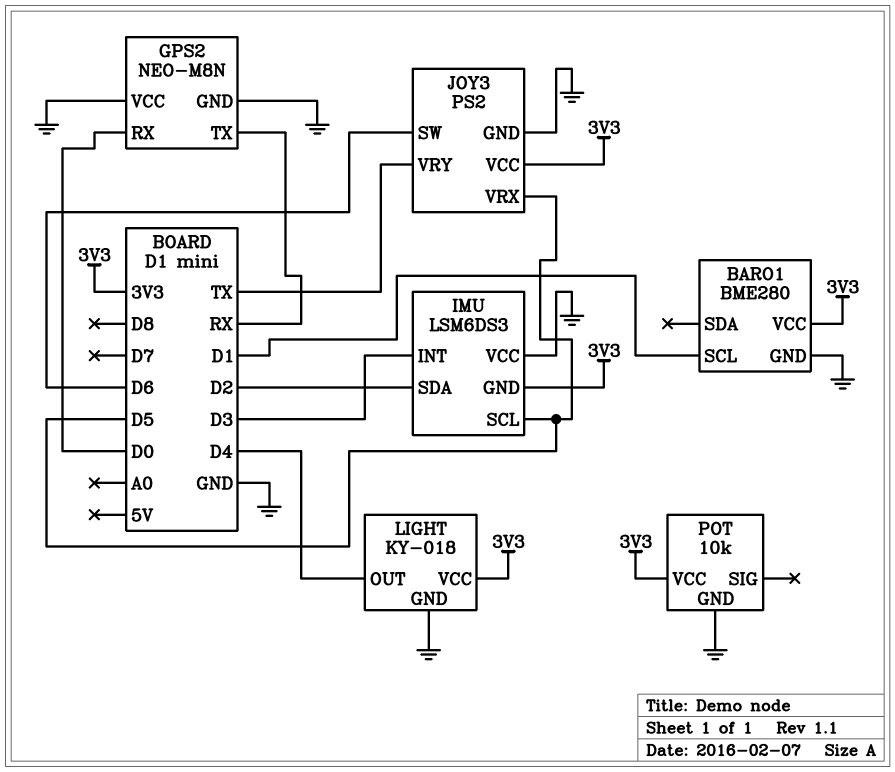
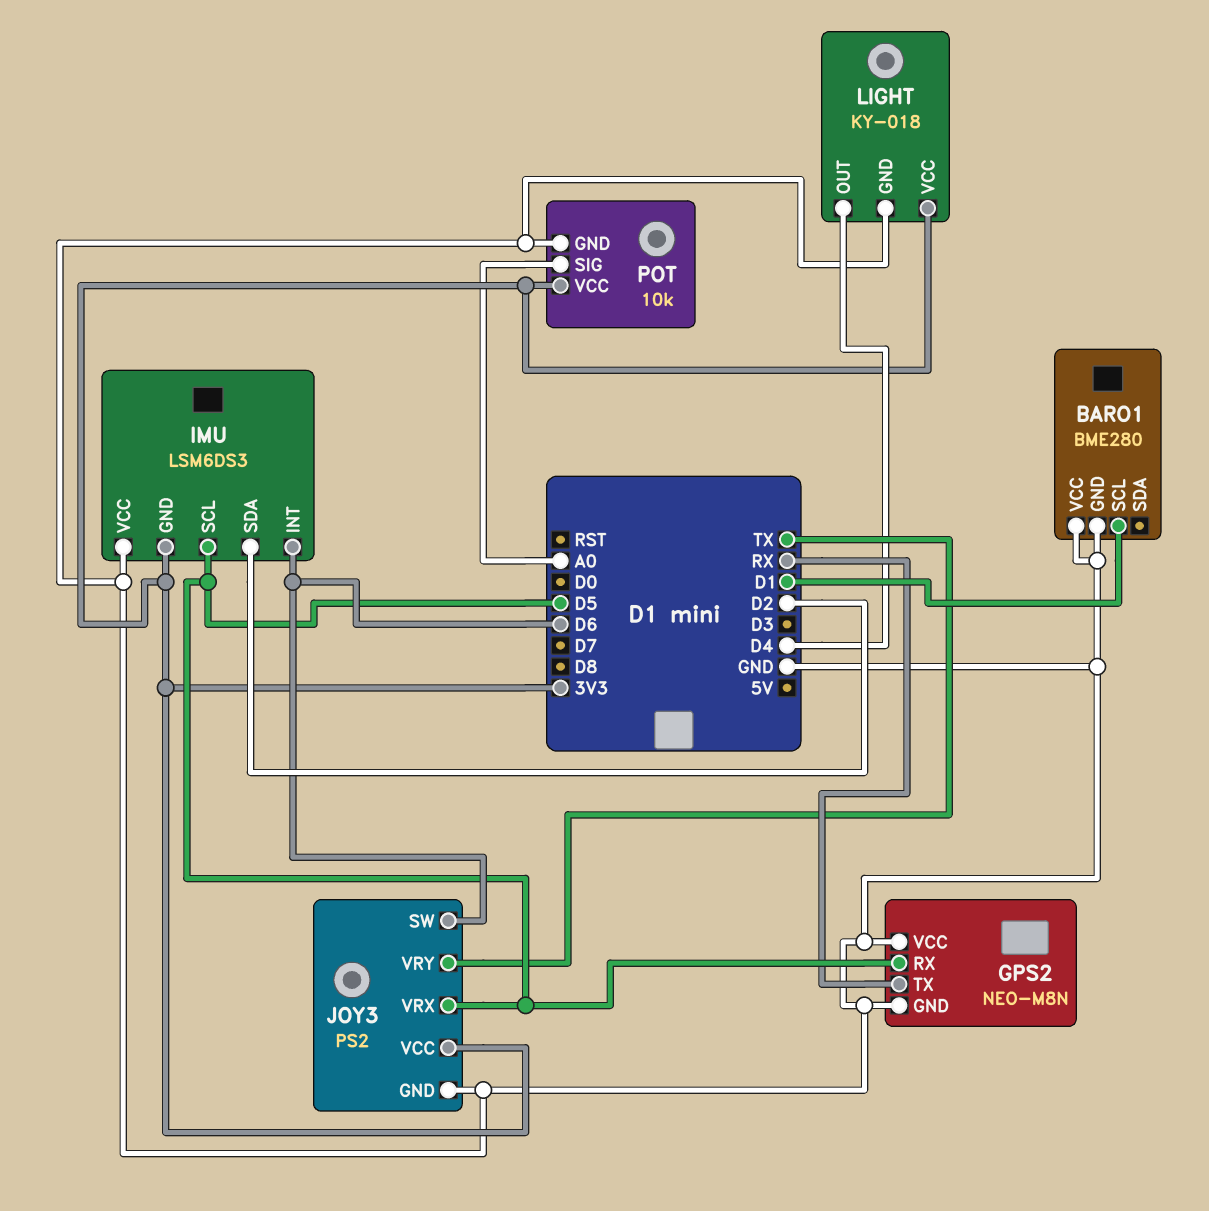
BARO1 pin VCC: 3V3 -> GND
GPS2 pin RX: D0 -> D5
IMU pin INT: D3 -> D6
POT pin SIG: none -> A0

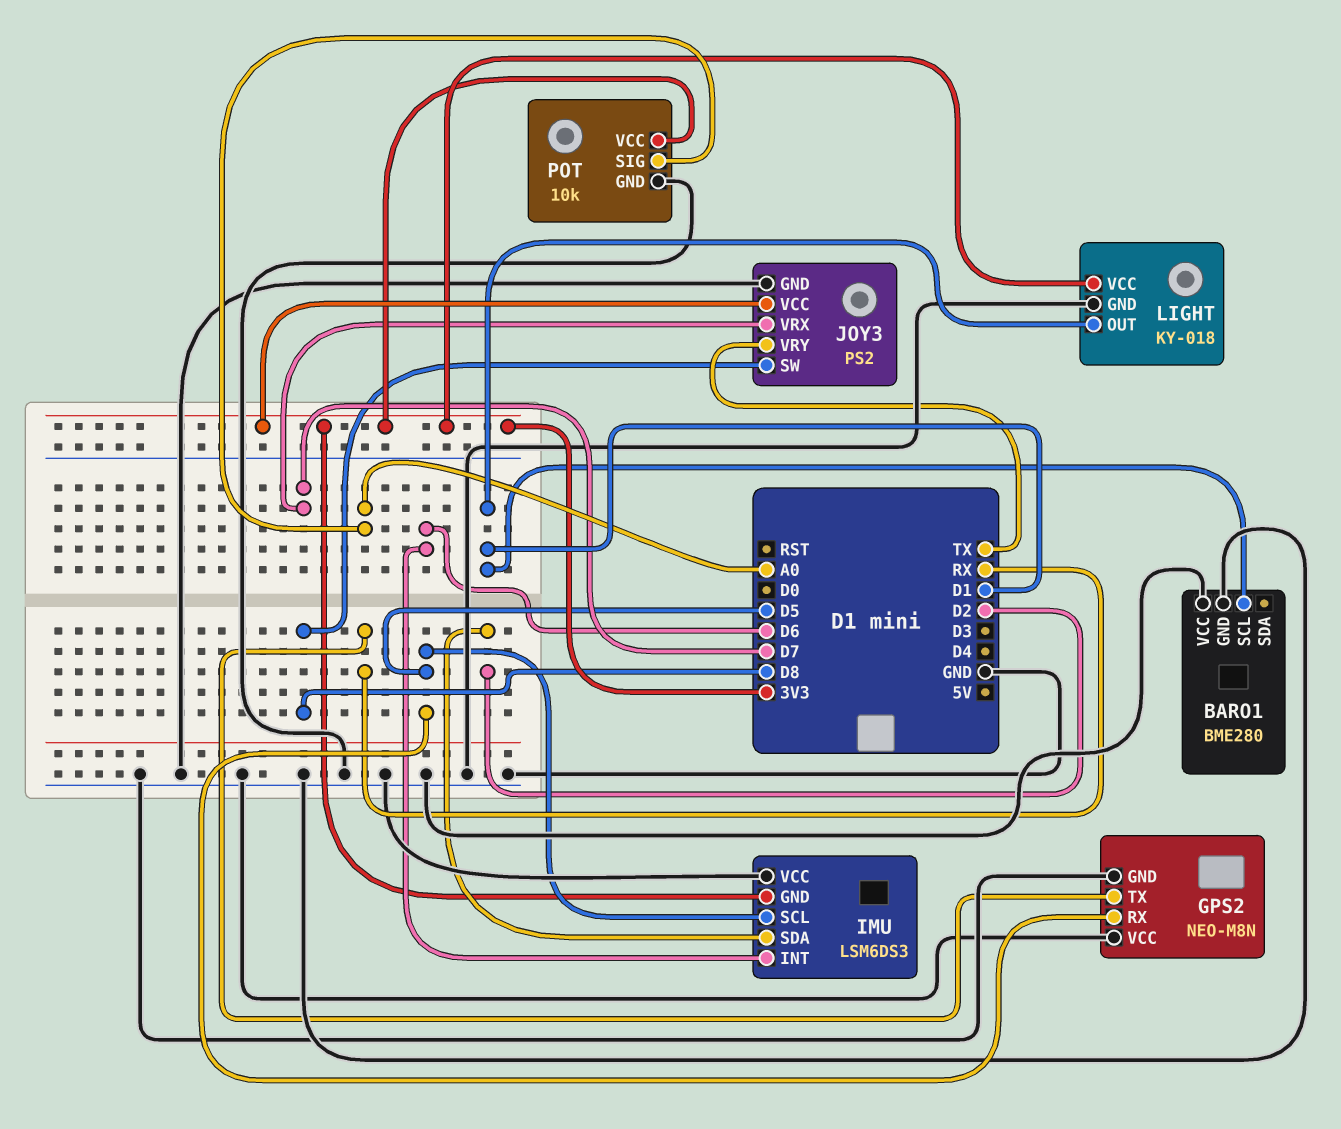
JOY3 pin SW: D6 -> D8
JOY3 pin VRX: D5 -> D7
LIGHT pin OUT: D4 -> D1

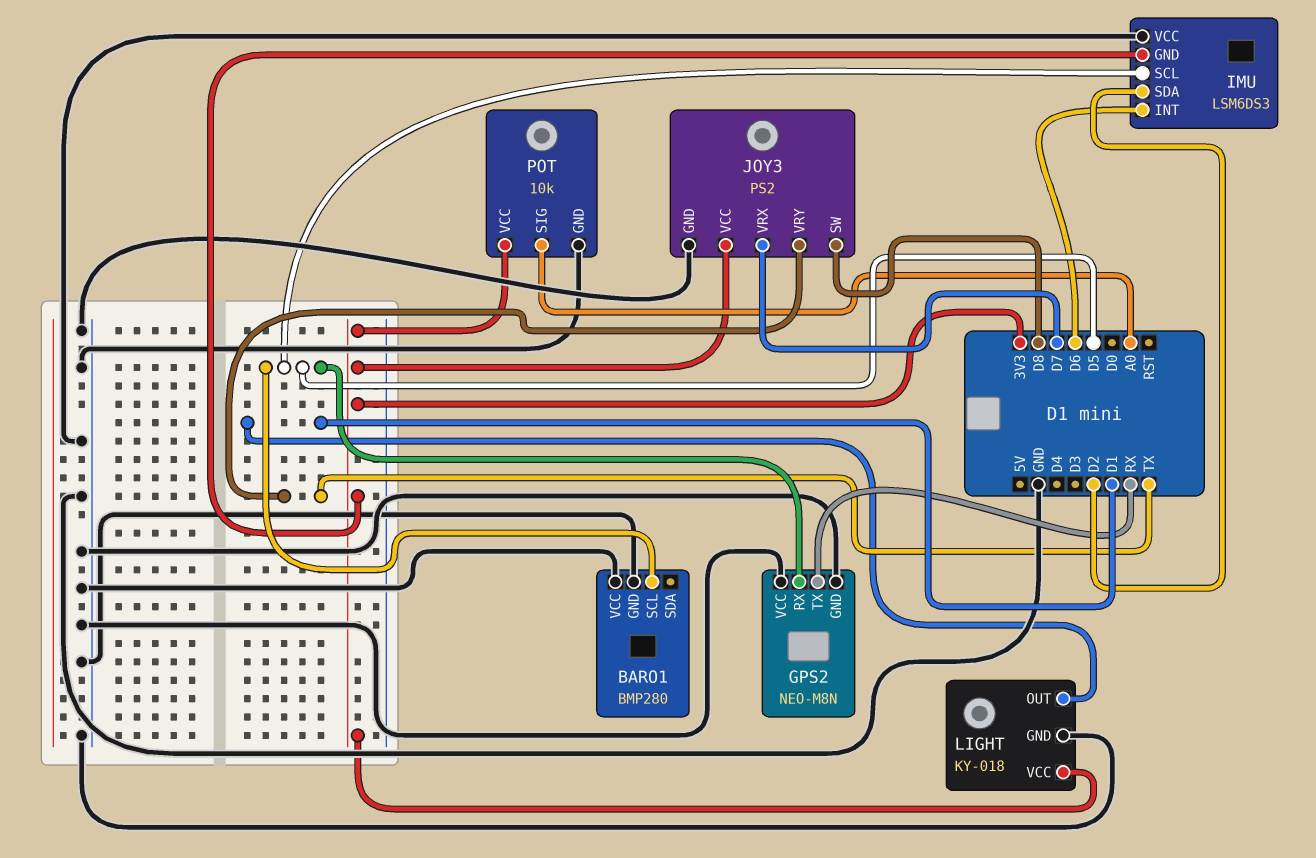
BARO1: BME280 -> BMP280
BARO1 pin SCL: D1 -> D5

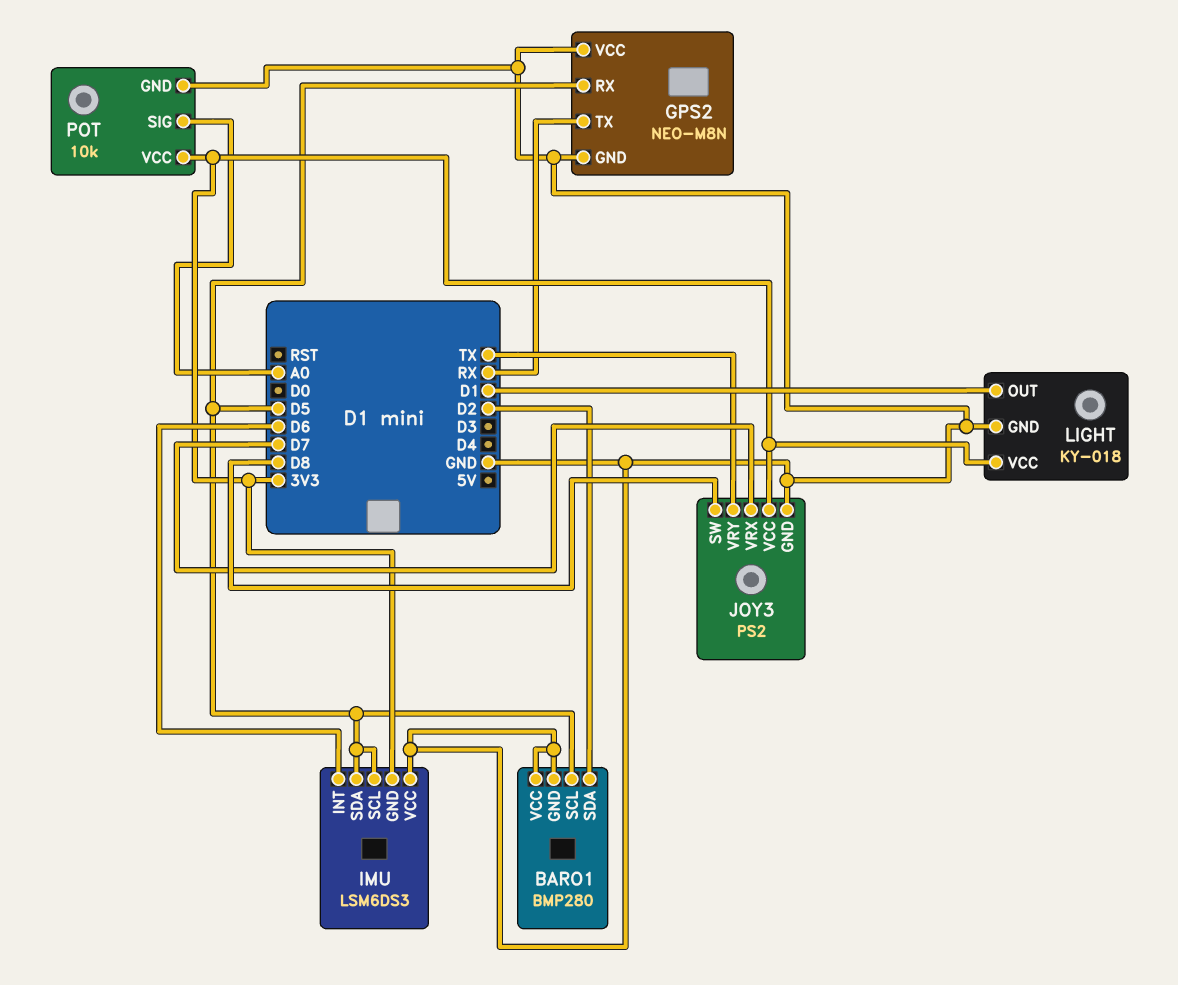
BARO1 pin SDA: none -> D2
IMU pin SDA: D2 -> D5

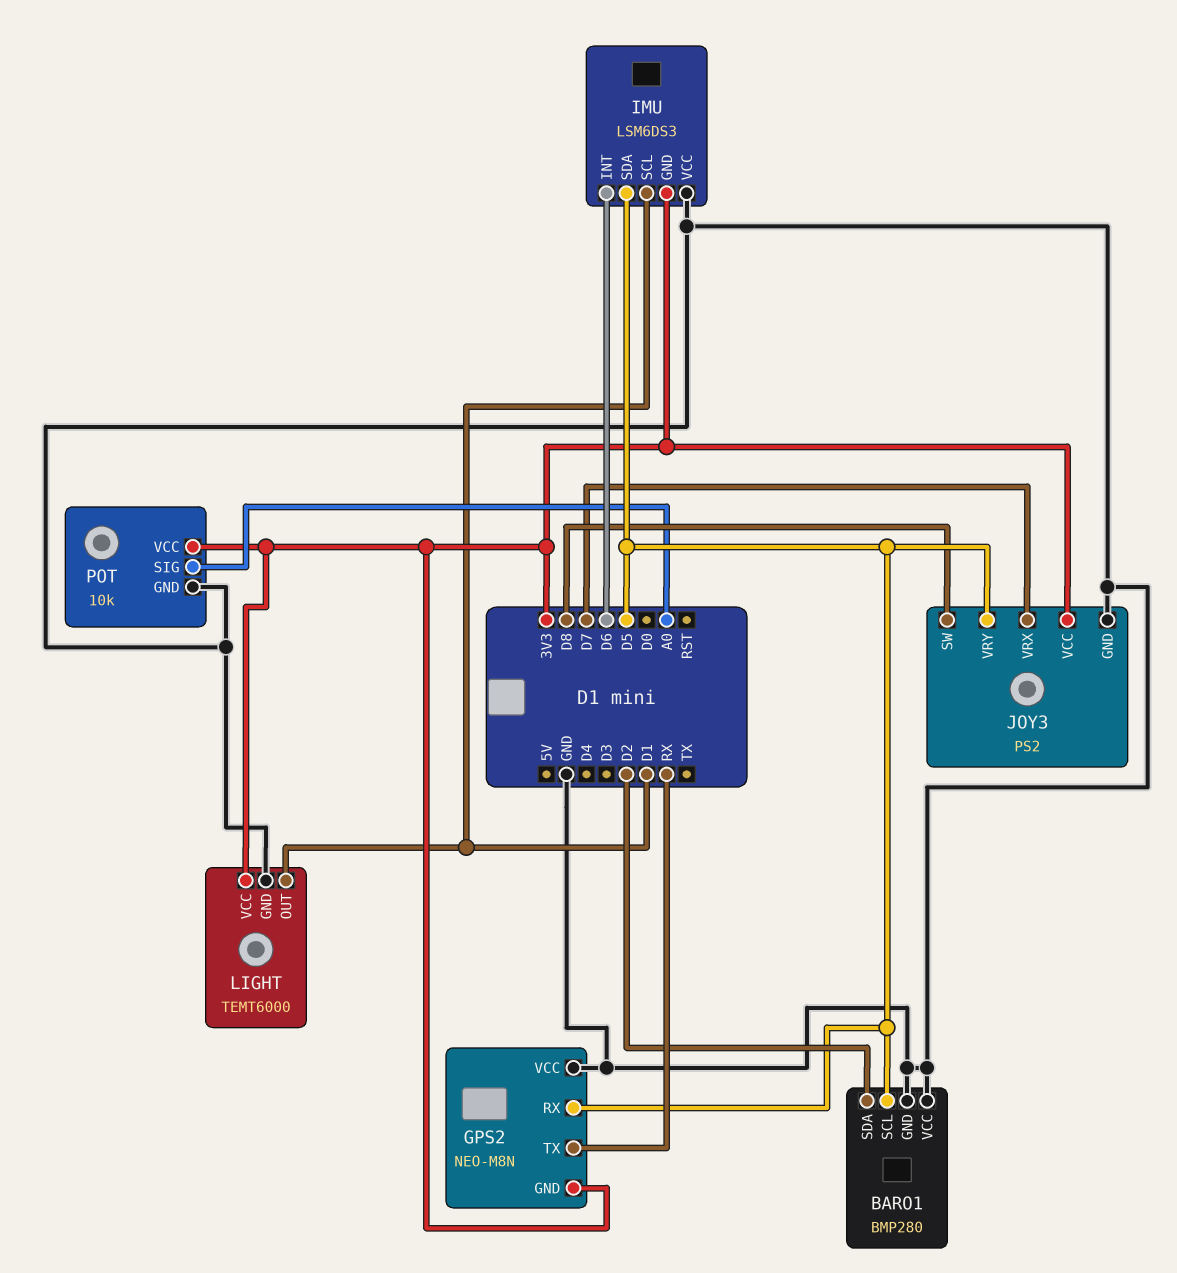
GPS2 pin GND: GND -> 3V3
IMU pin SCL: D5 -> D1
JOY3 pin VRY: TX -> D5
LIGHT: KY-018 -> TEMT6000

